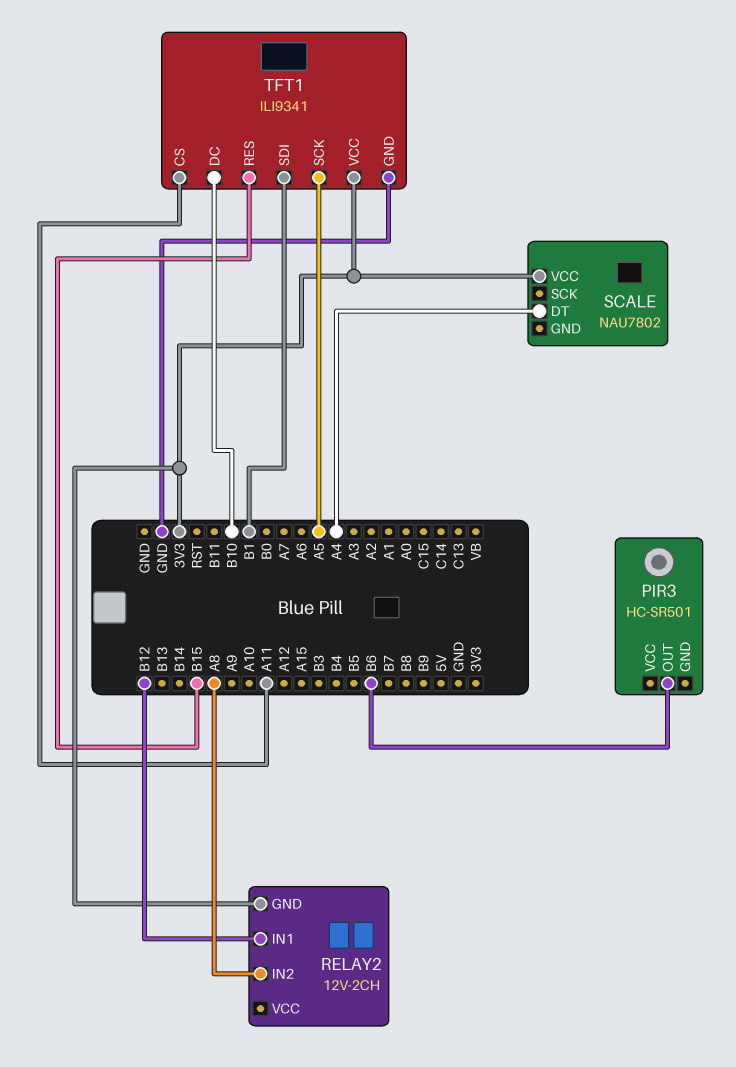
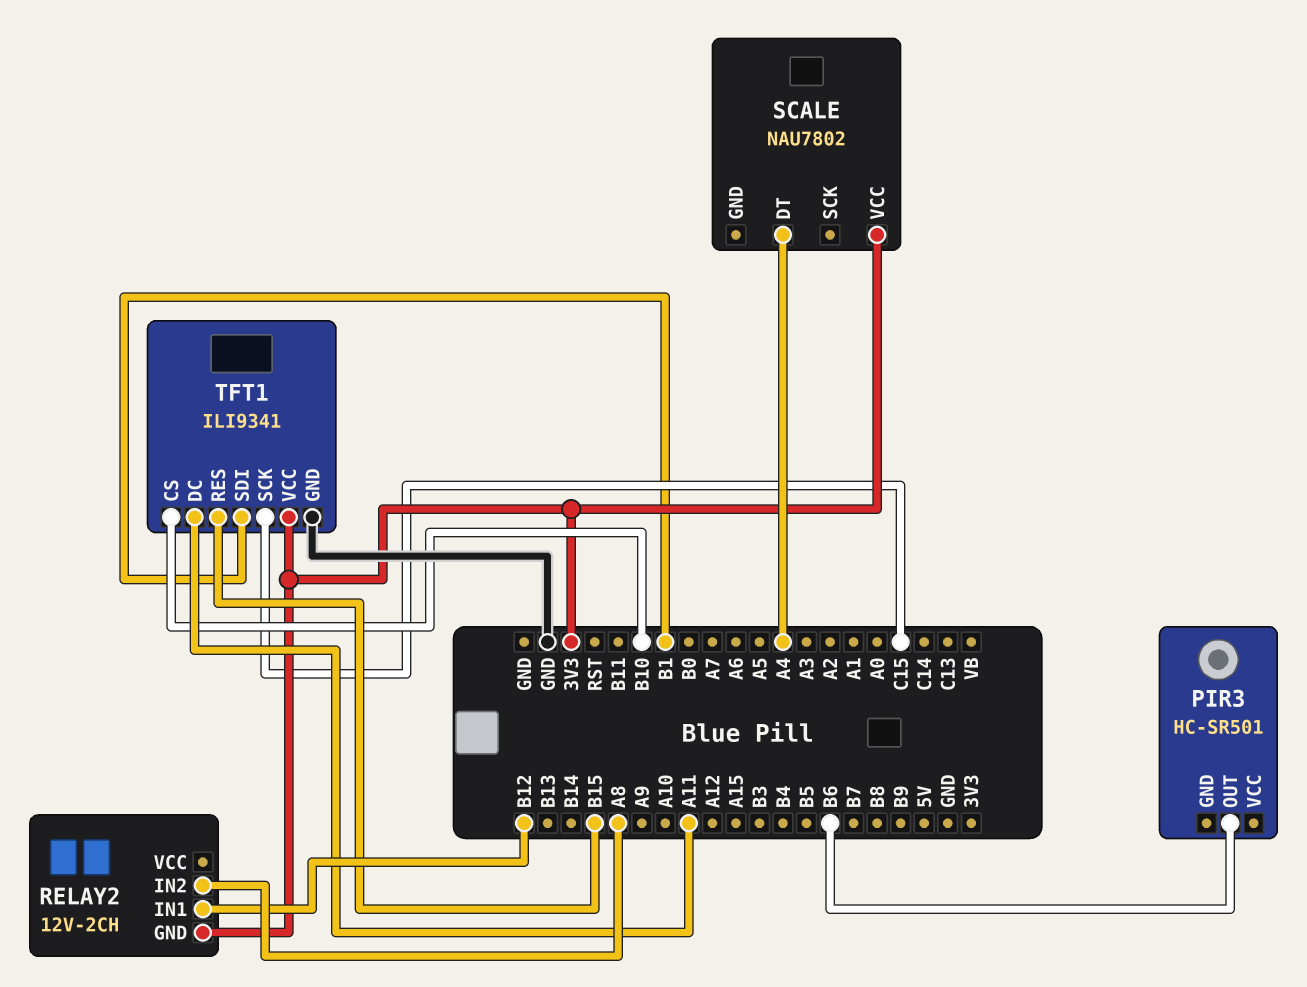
TFT1 pin CS: A11 -> B10
TFT1 pin DC: B10 -> A11
TFT1 pin SCK: A5 -> C15

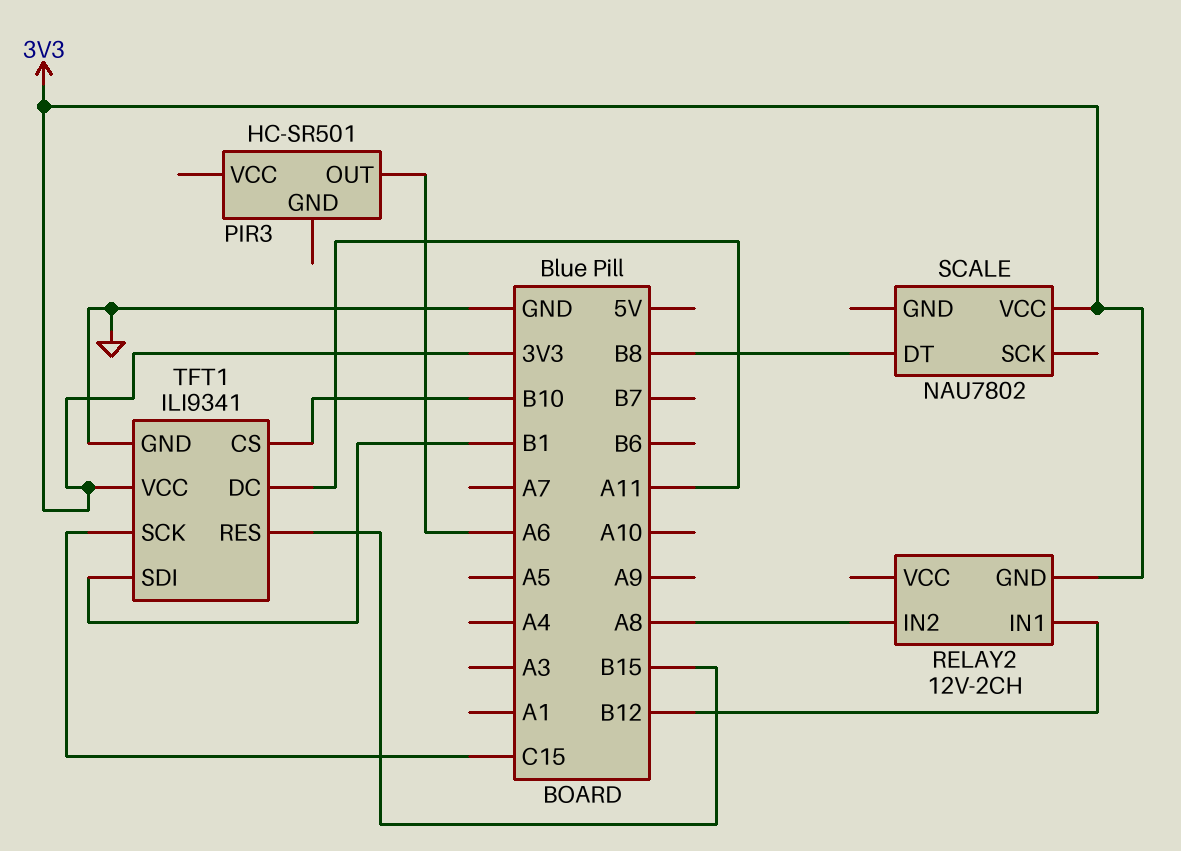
PIR3 pin OUT: B6 -> A6
SCALE pin DT: A4 -> B8

